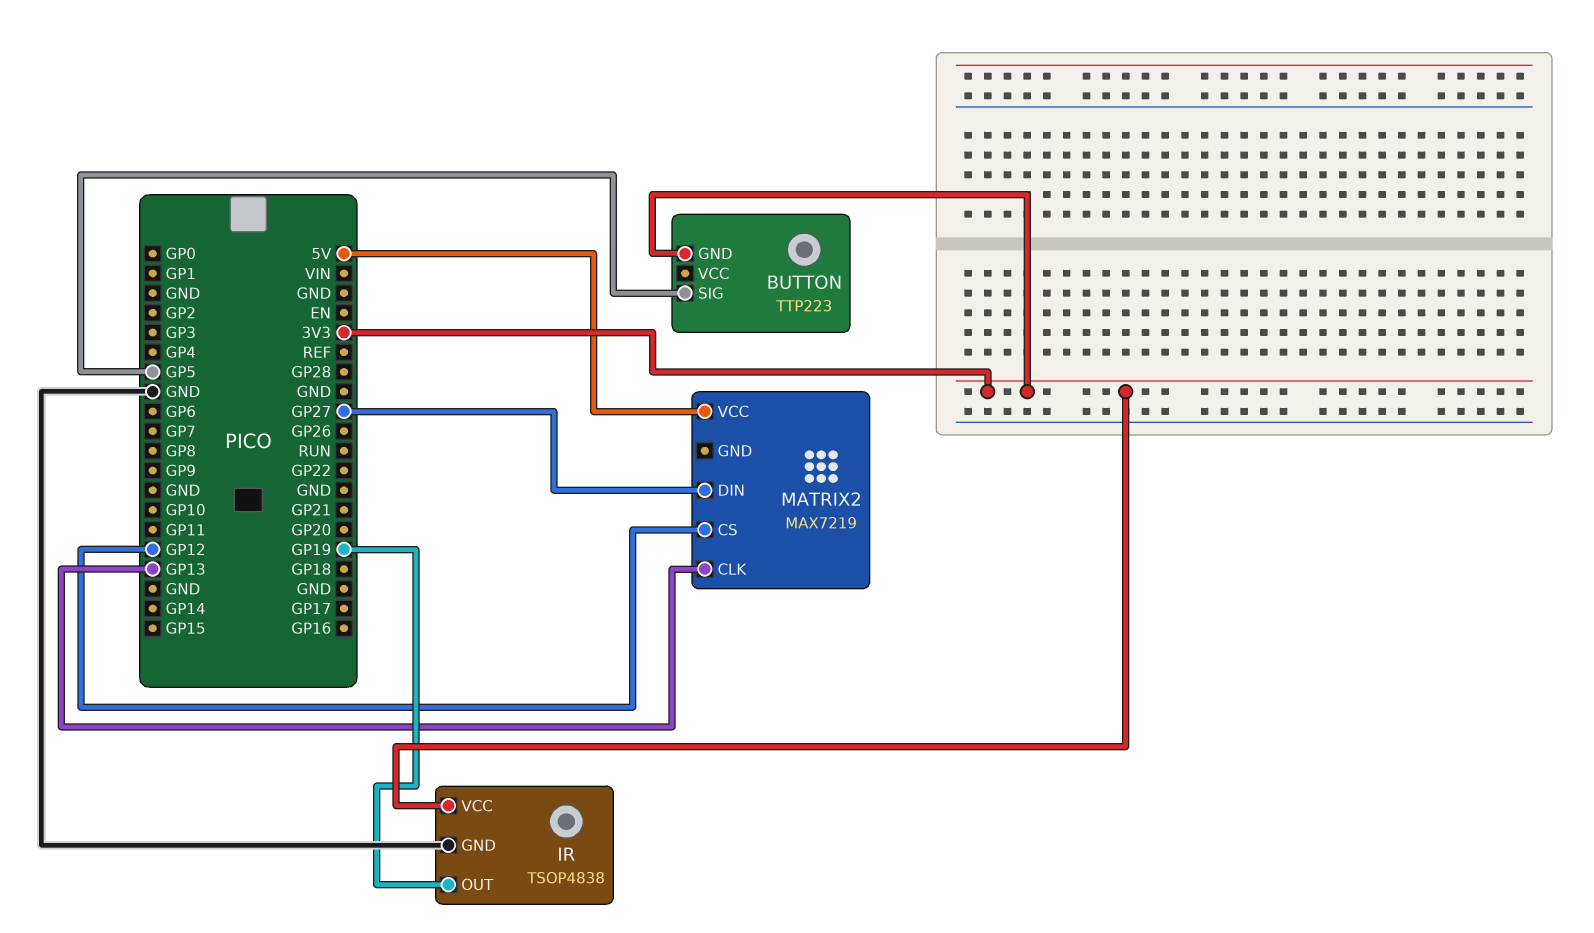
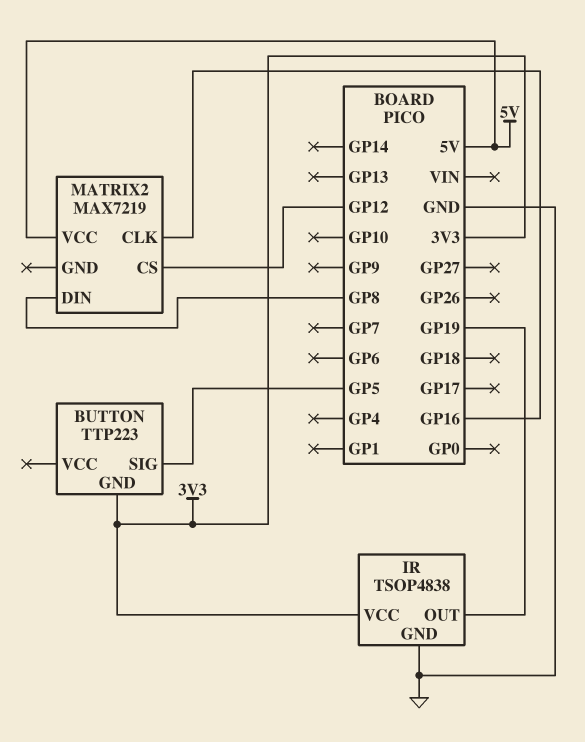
MATRIX2 pin CLK: GP13 -> GP16
MATRIX2 pin DIN: GP27 -> GP8

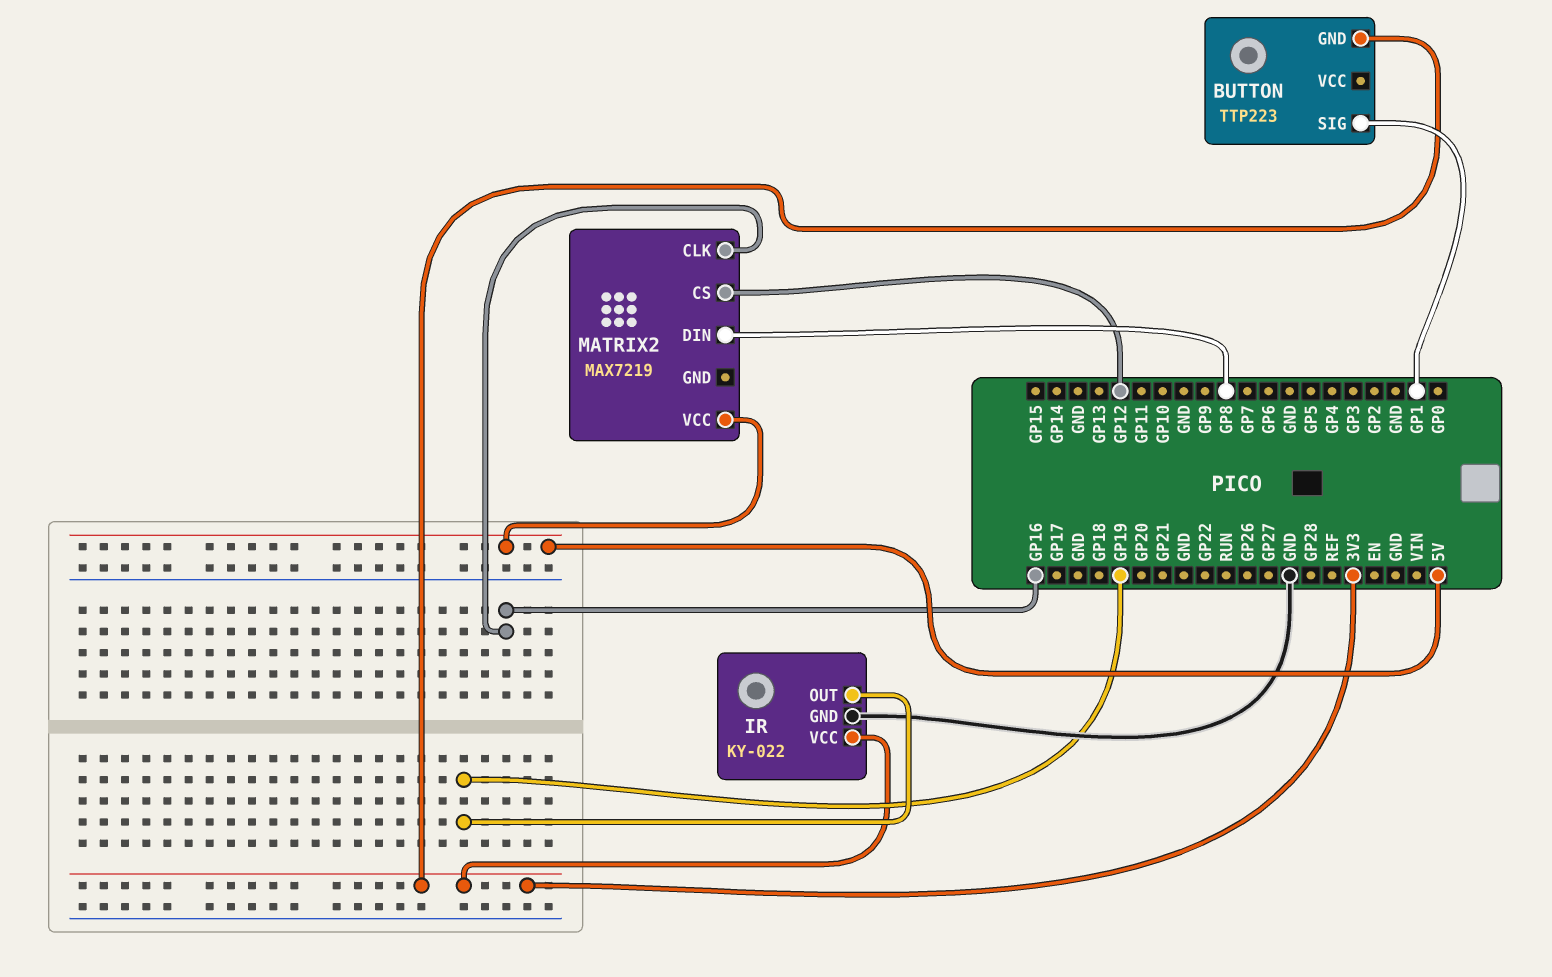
BUTTON pin SIG: GP5 -> GP1
IR: TSOP4838 -> KY-022

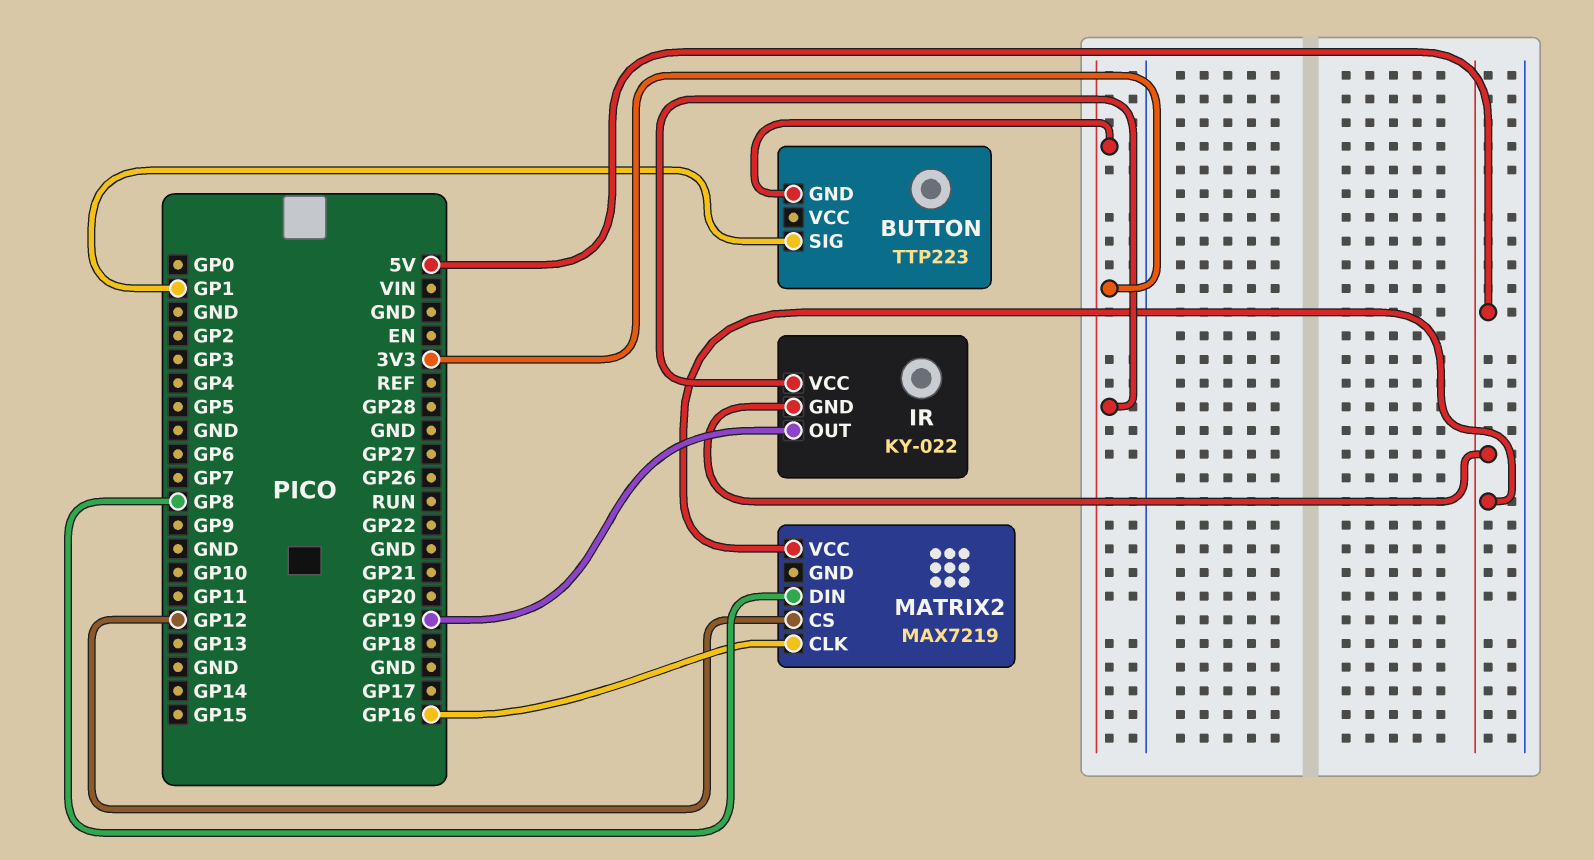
IR pin GND: GND -> 5V

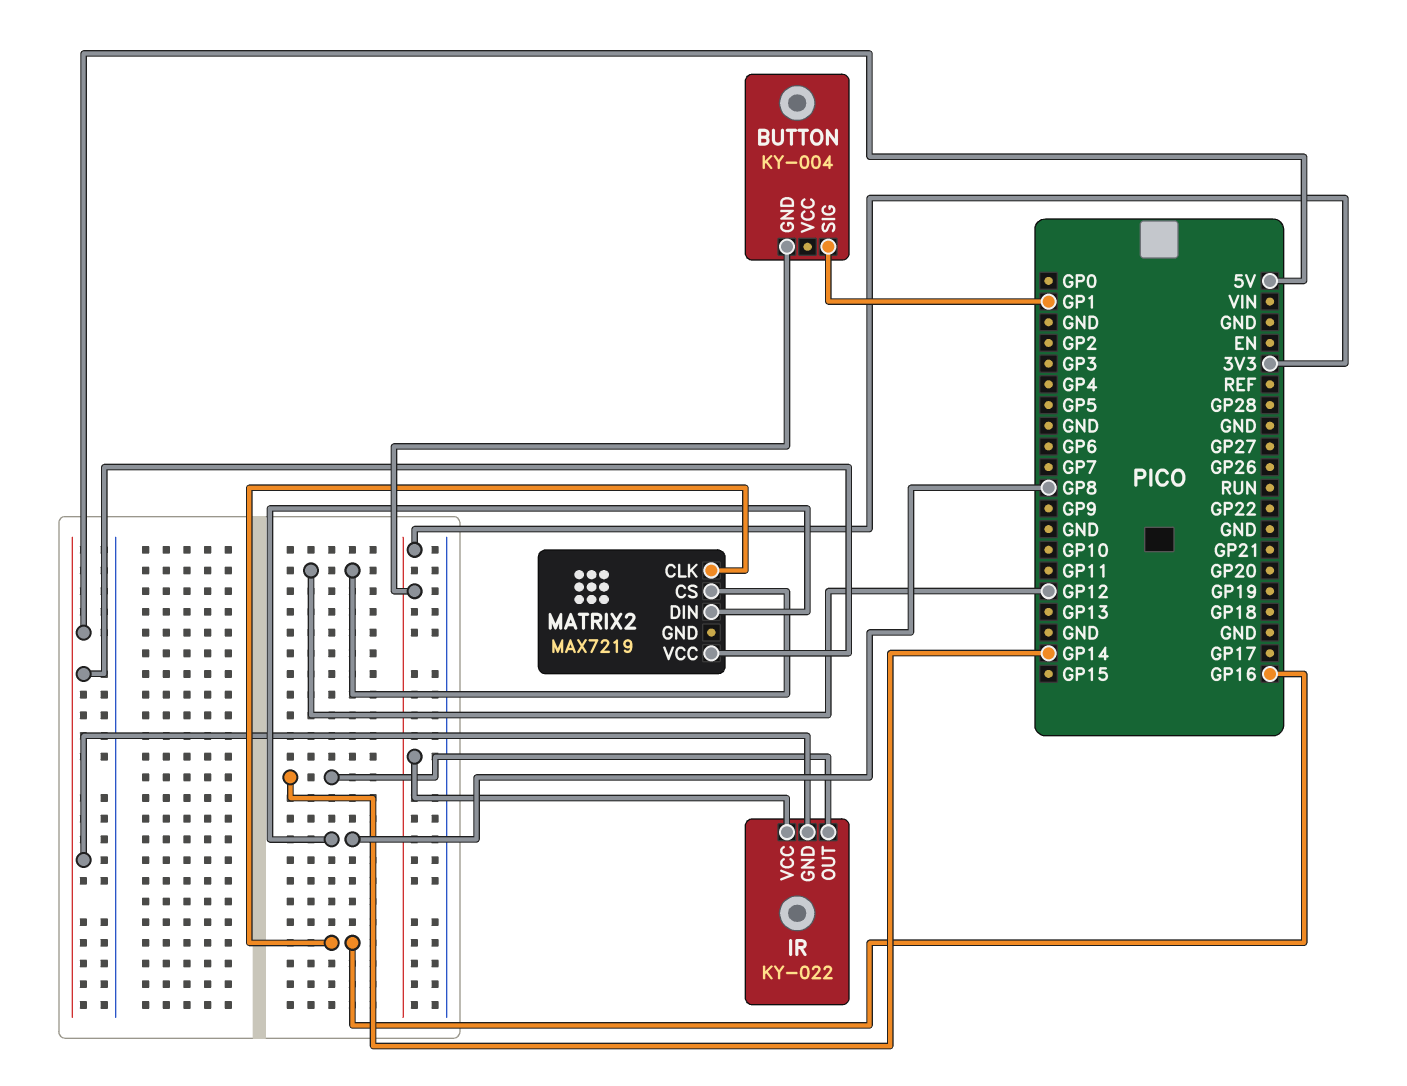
BUTTON: TTP223 -> KY-004
IR pin OUT: GP19 -> GP14

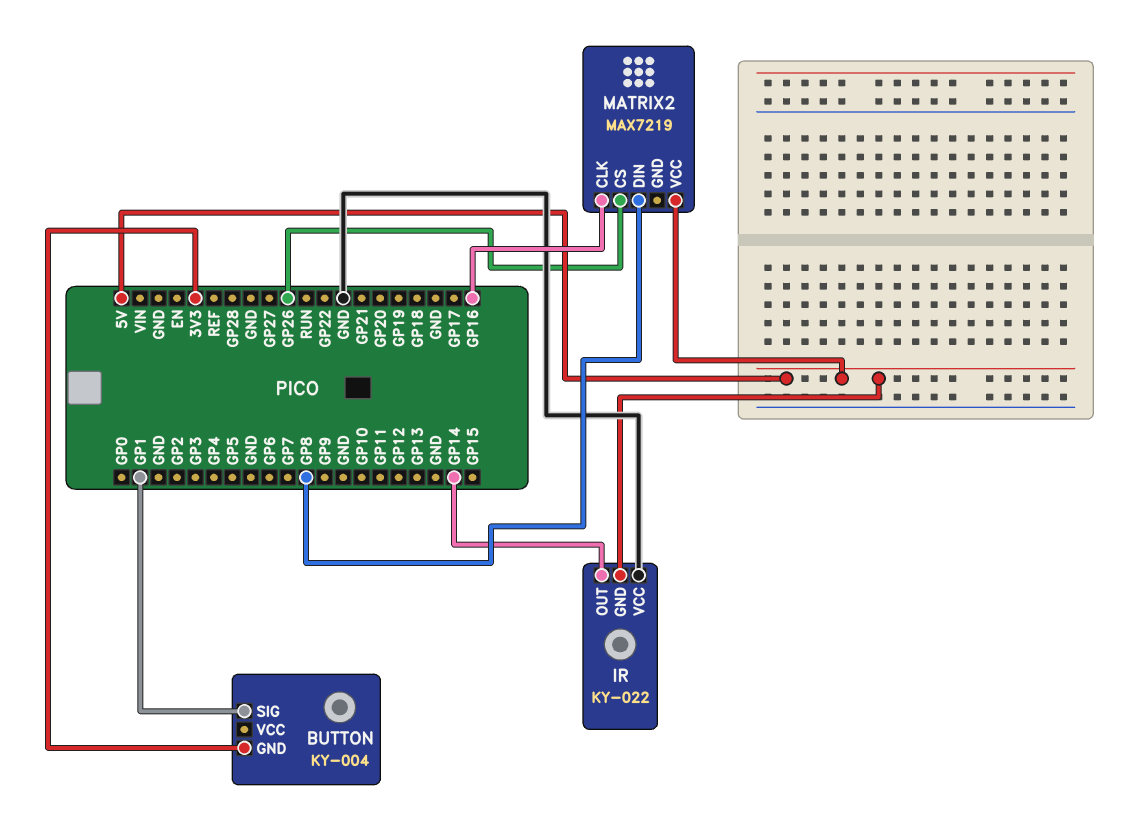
IR pin VCC: 3V3 -> GND
MATRIX2 pin CS: GP12 -> GP26

